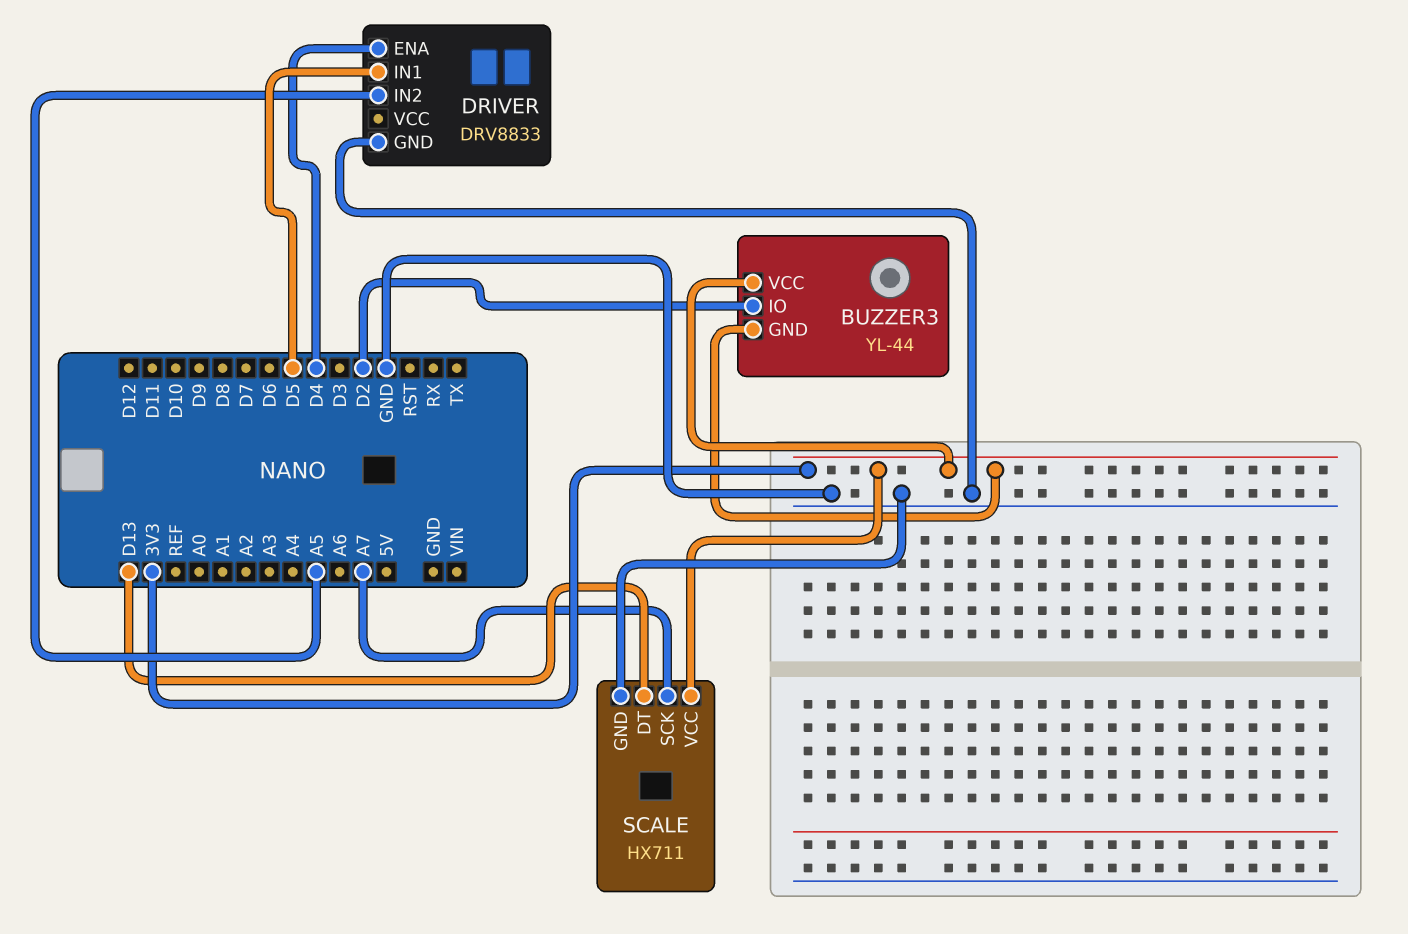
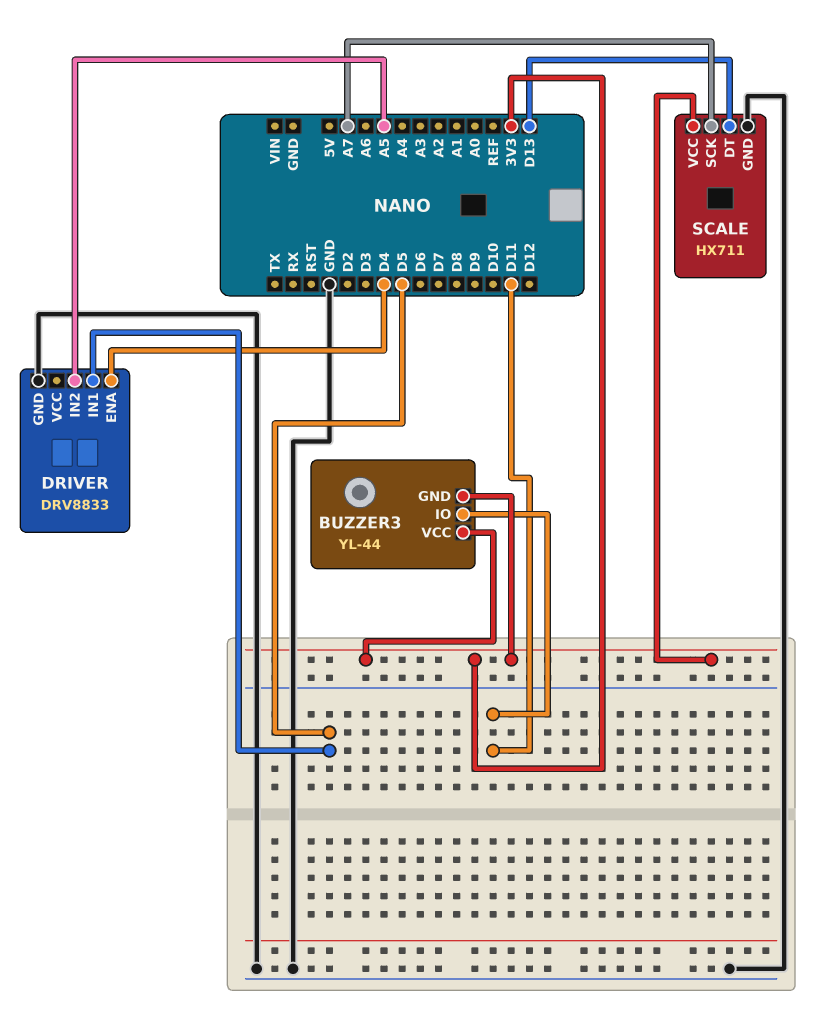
BUZZER3 pin IO: D2 -> D11

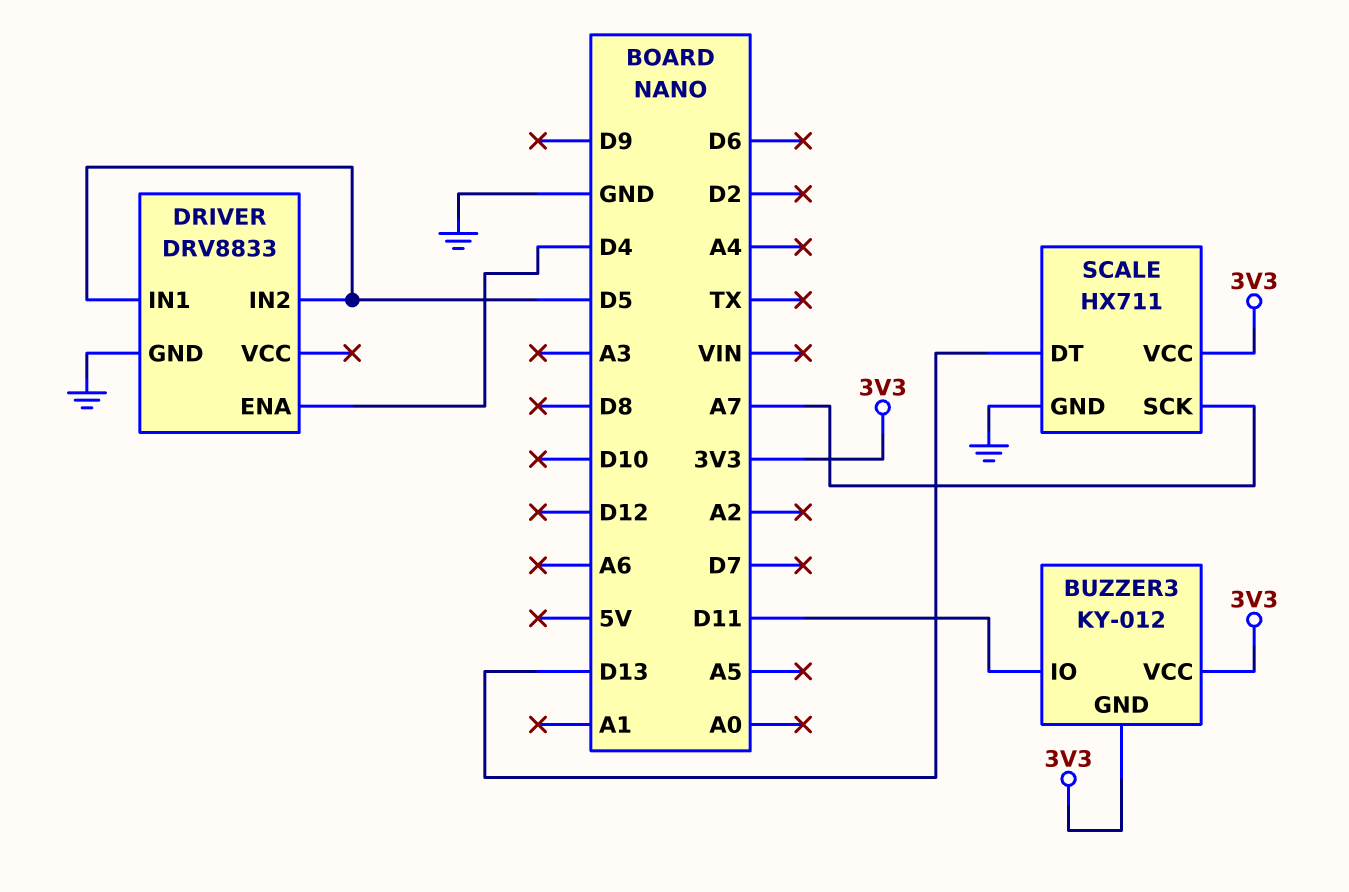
BUZZER3: YL-44 -> KY-012
DRIVER pin IN2: A5 -> D5

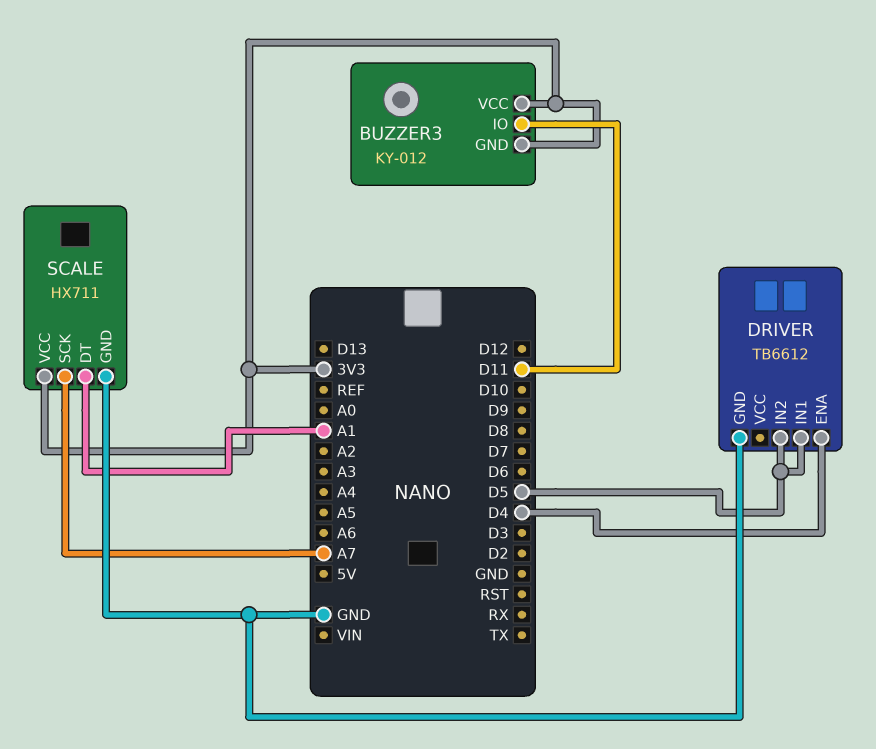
DRIVER: DRV8833 -> TB6612
SCALE pin DT: D13 -> A1

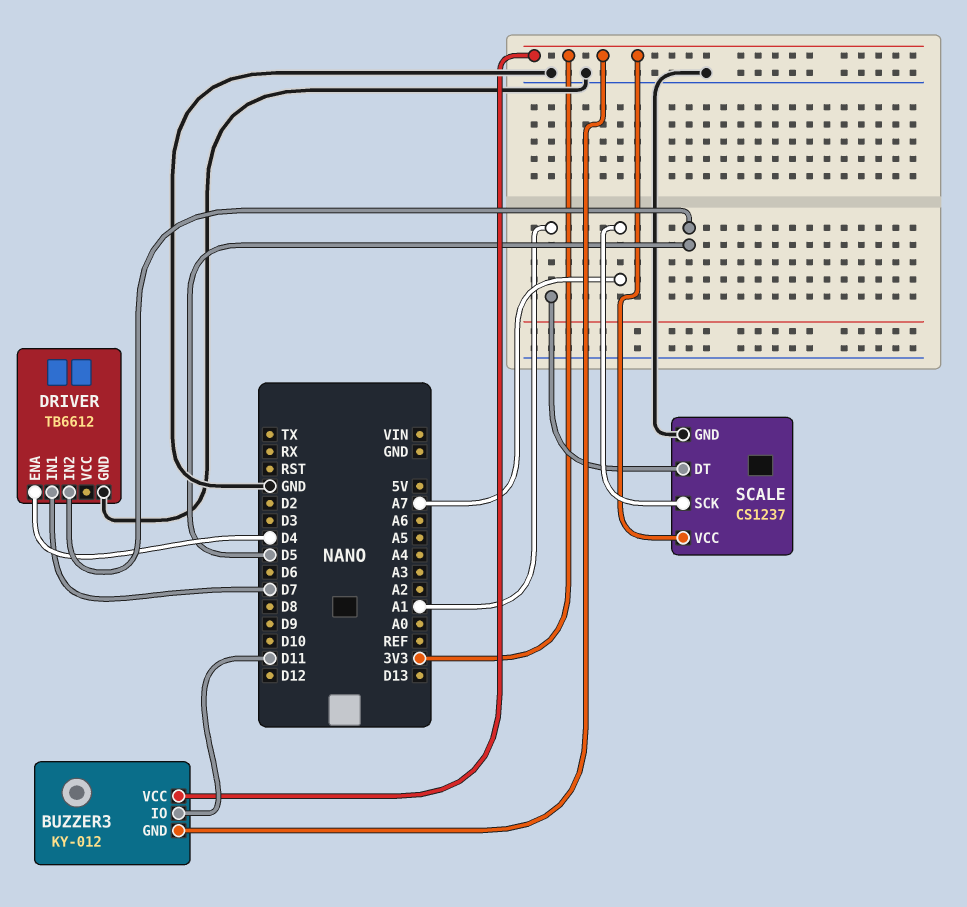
DRIVER pin IN1: D5 -> D7
SCALE: HX711 -> CS1237

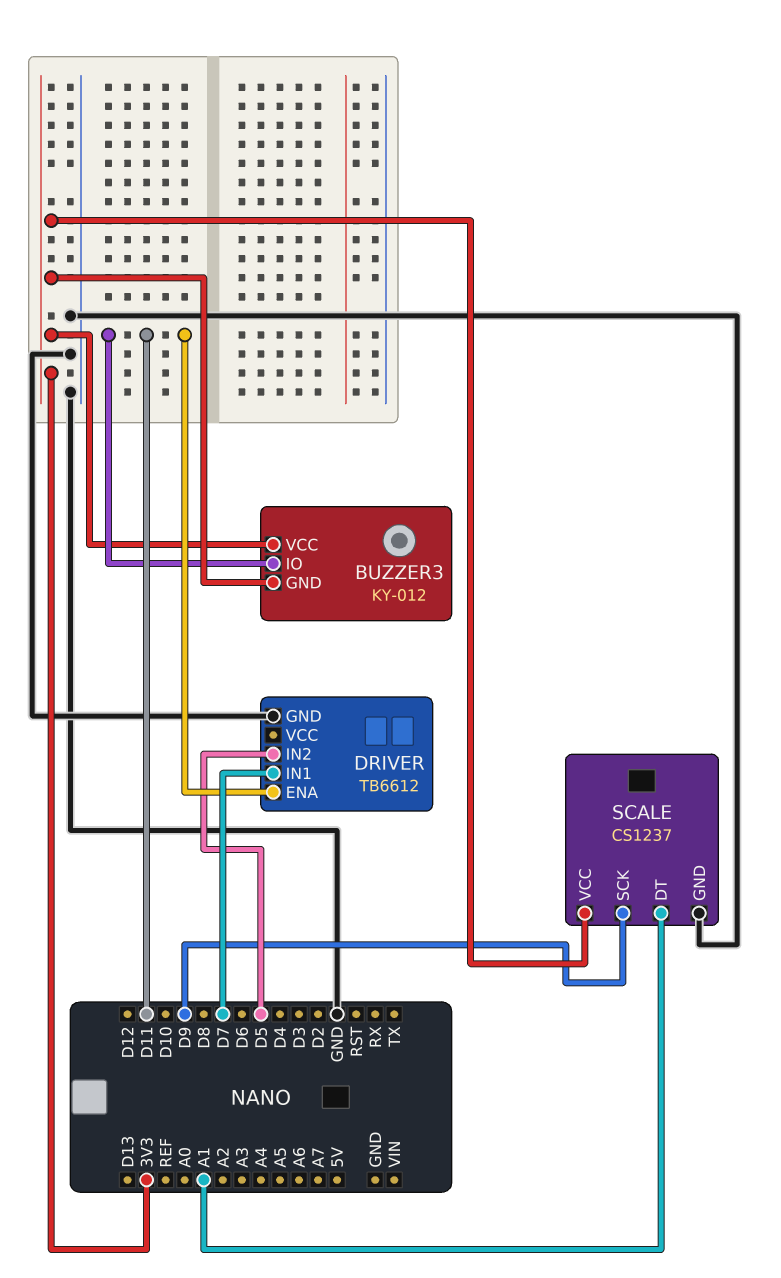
DRIVER pin ENA: D4 -> D11
SCALE pin SCK: A7 -> D9

